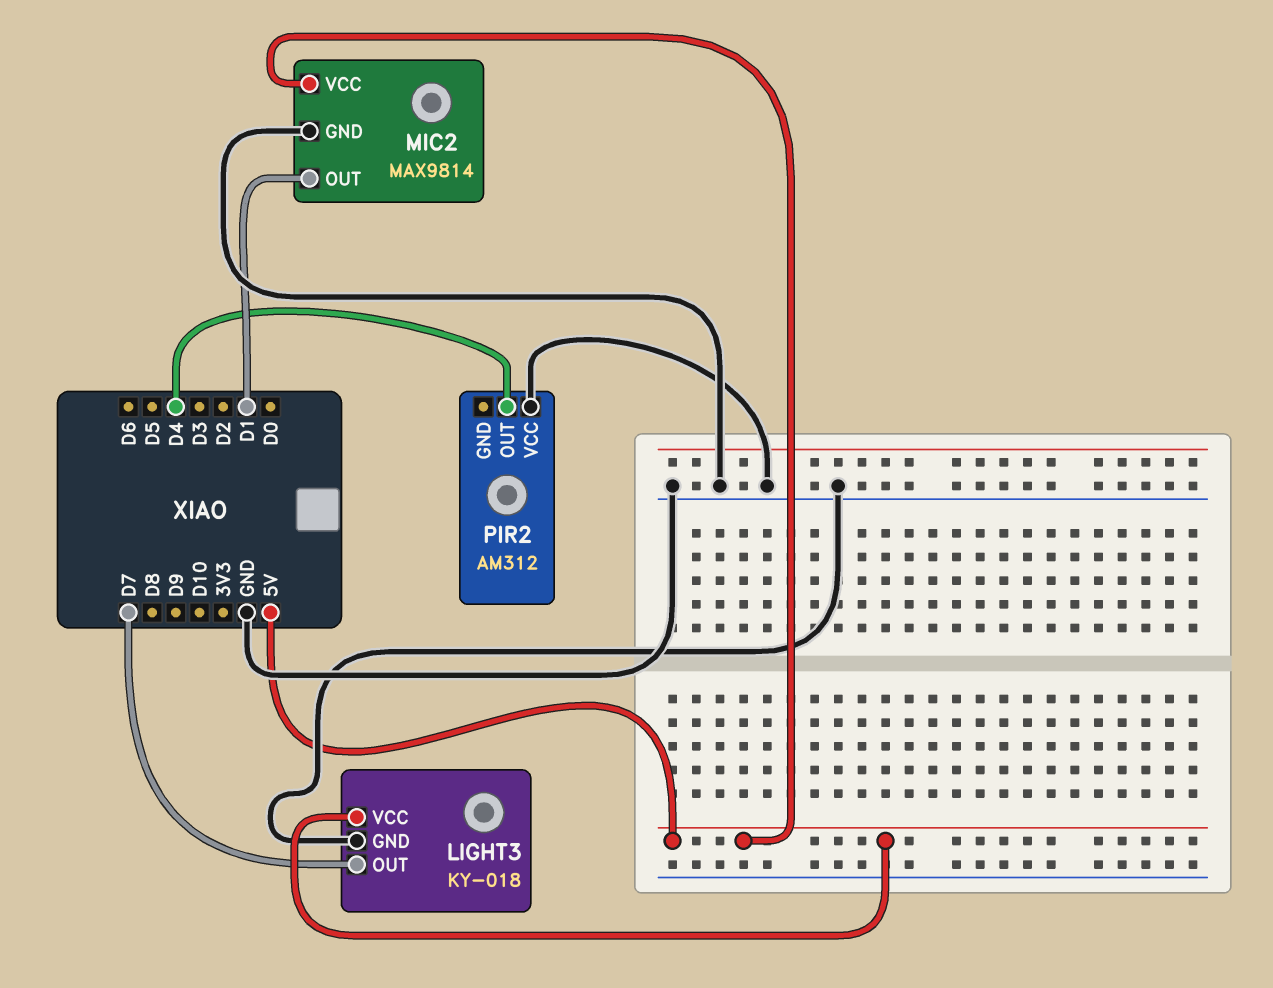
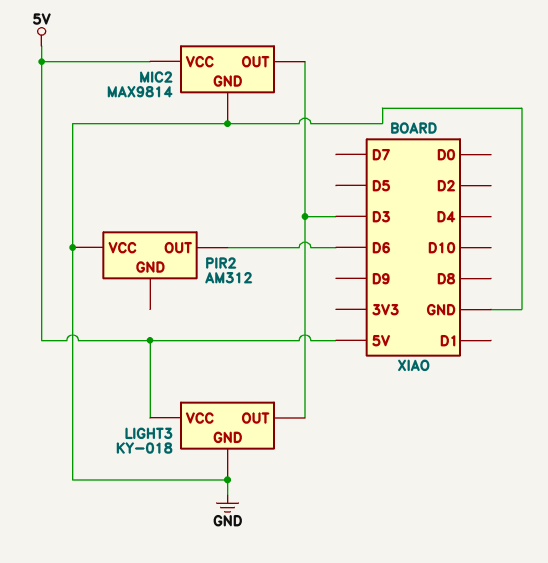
LIGHT3 pin OUT: D7 -> D3
MIC2 pin OUT: D1 -> D3
PIR2 pin OUT: D4 -> D6

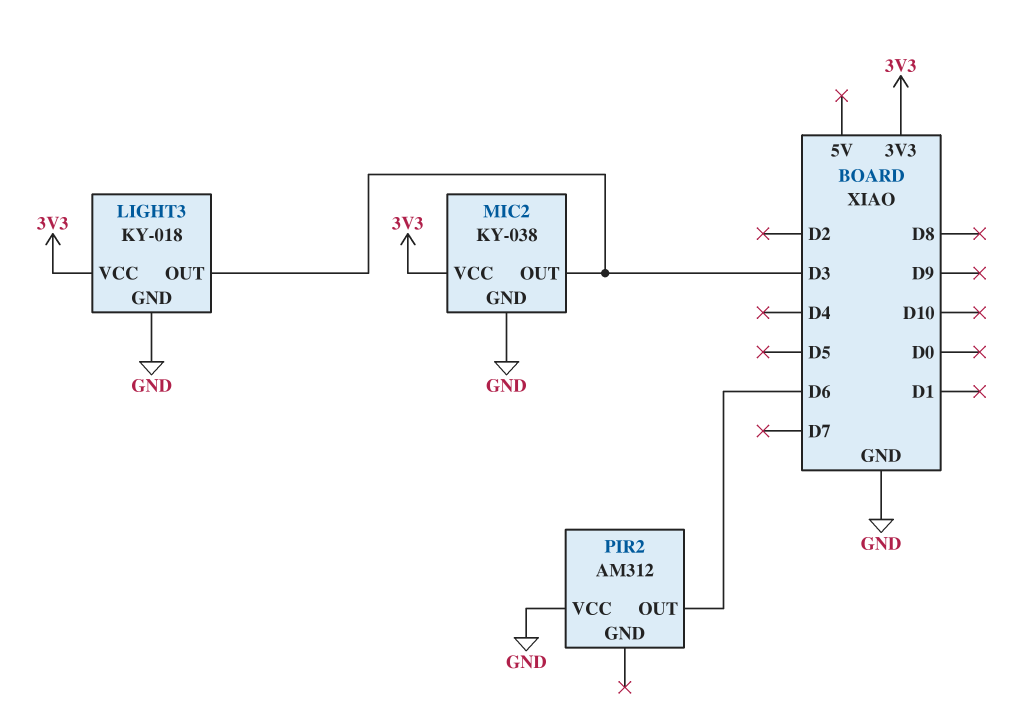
LIGHT3 pin VCC: 5V -> 3V3
MIC2: MAX9814 -> KY-038
MIC2 pin VCC: 5V -> 3V3

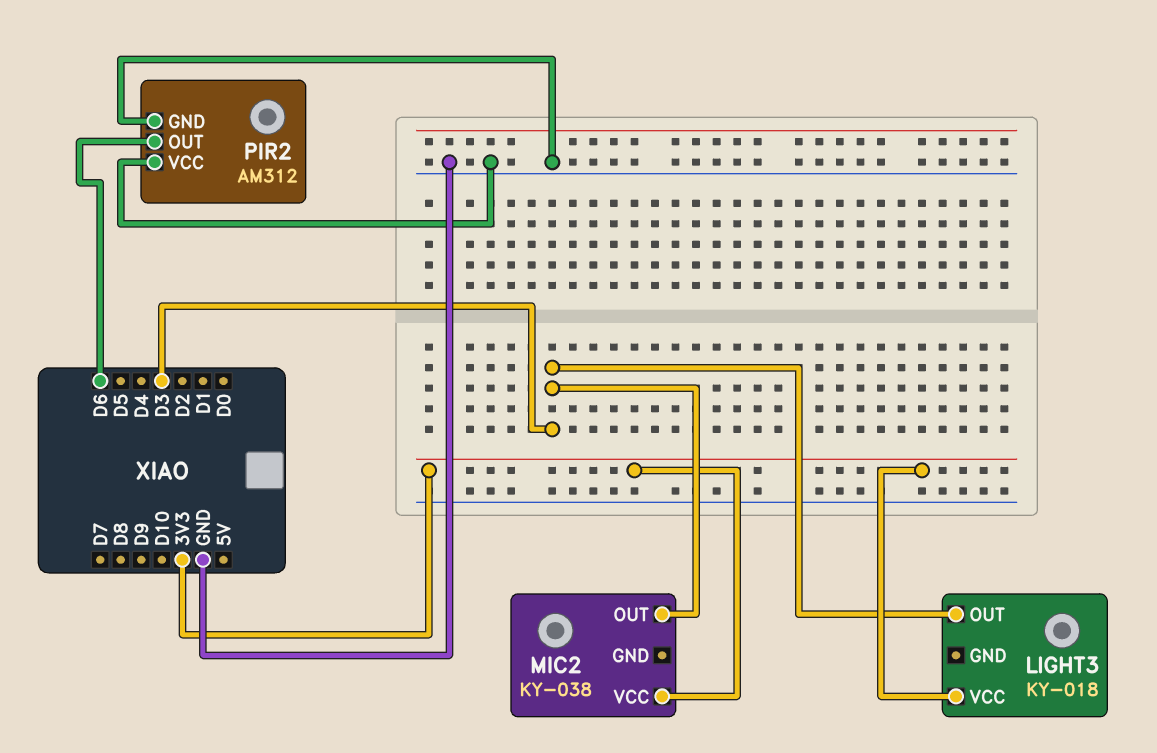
LIGHT3 pin GND: GND -> none
MIC2 pin GND: GND -> none
PIR2 pin GND: none -> GND

